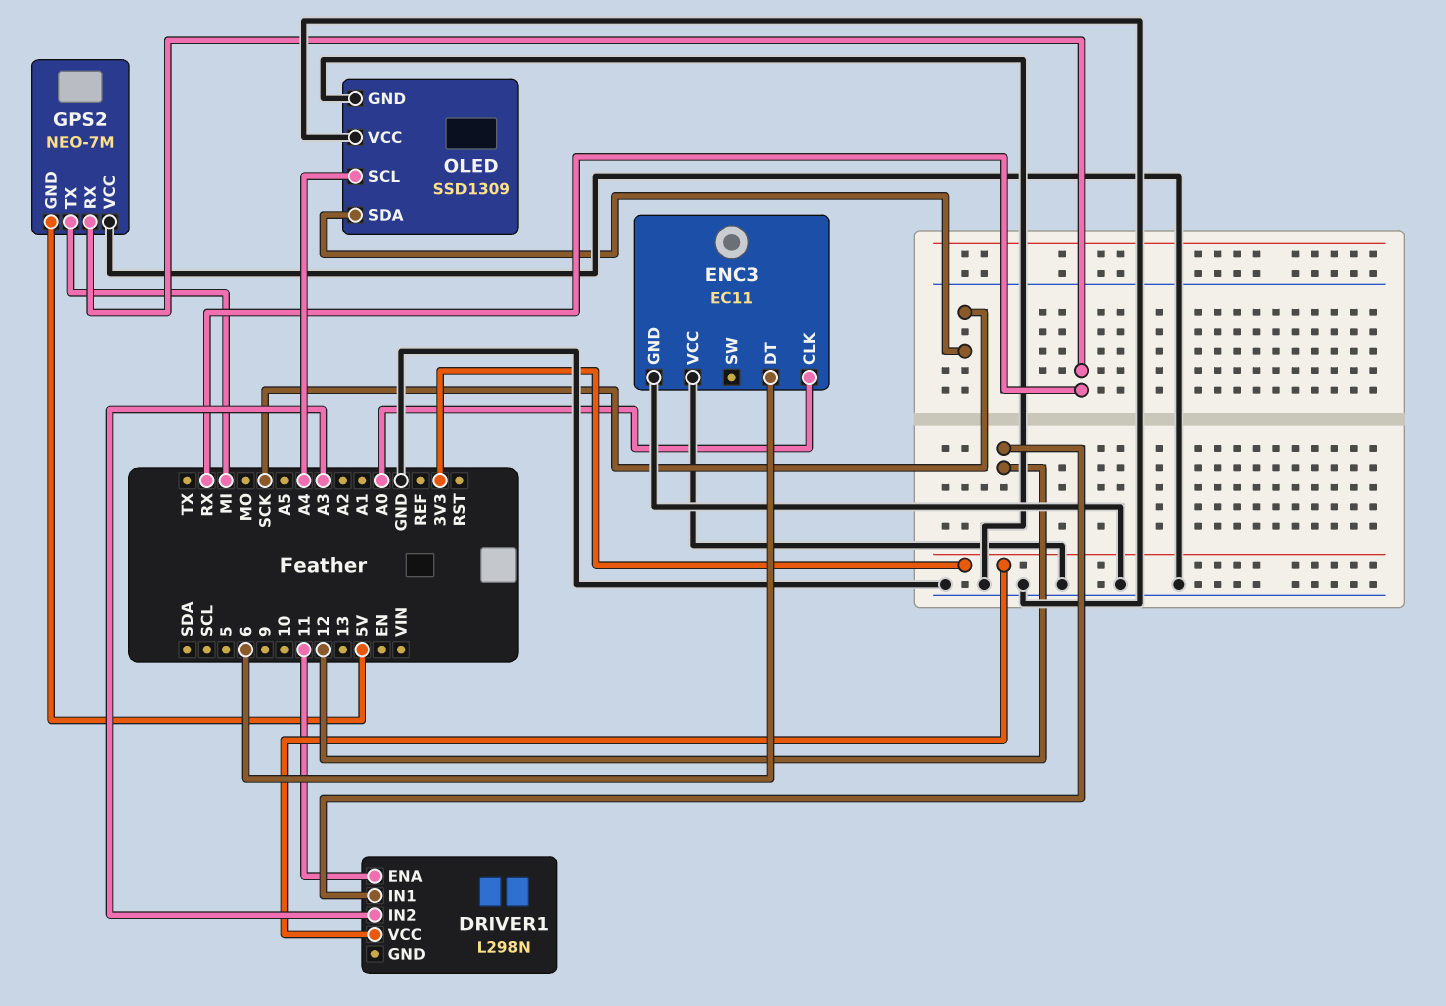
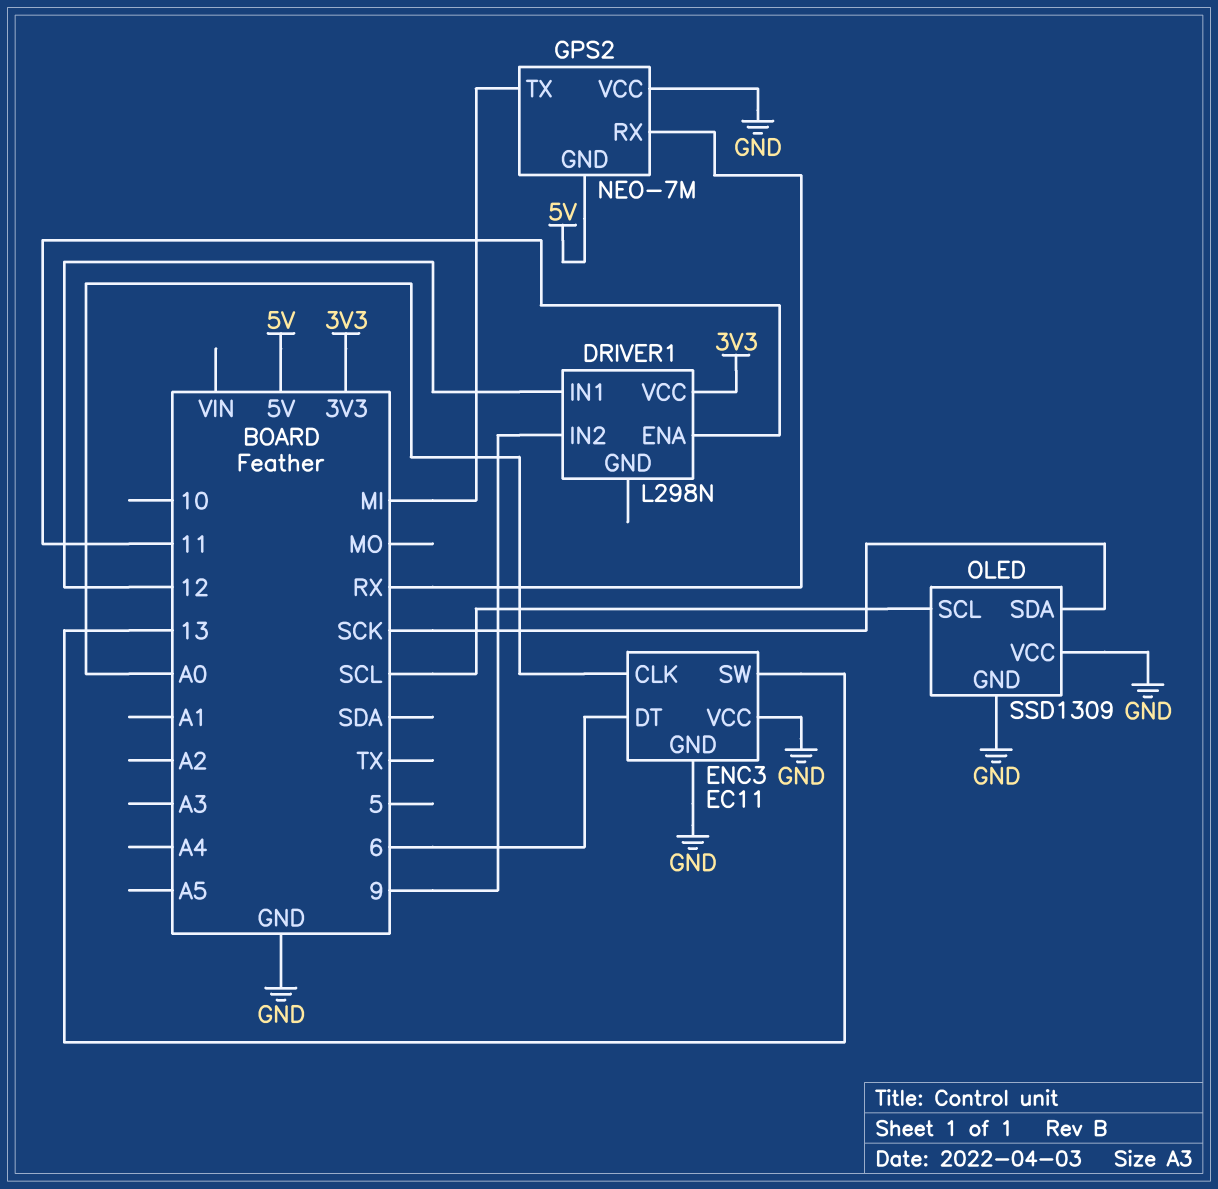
DRIVER1 pin IN2: A3 -> 9
ENC3 pin SW: none -> 13
OLED pin SCL: A4 -> SCL

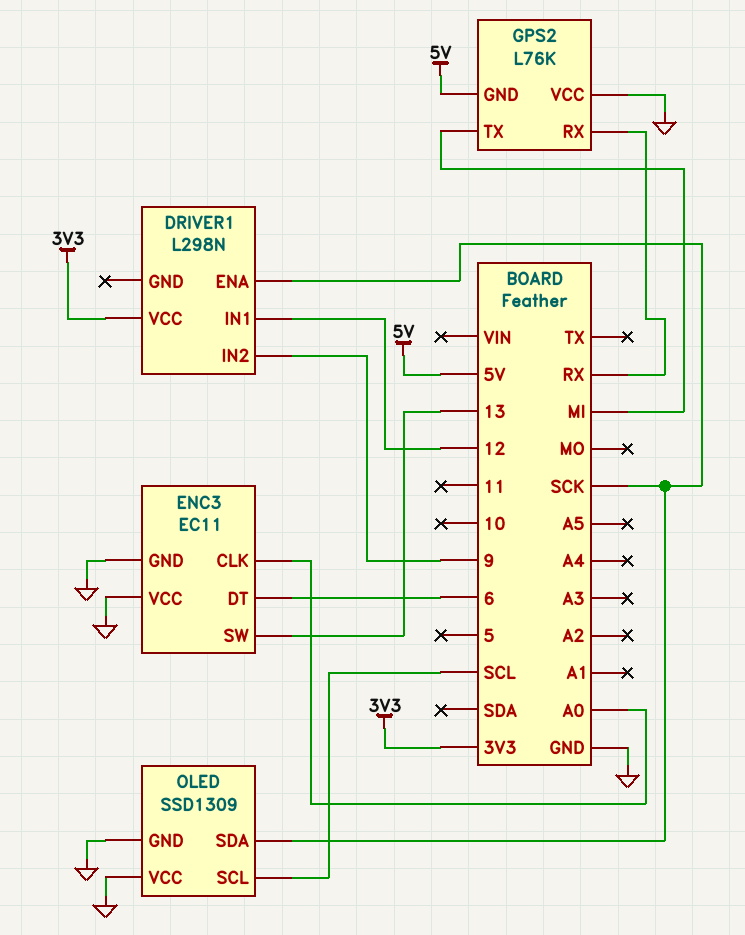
DRIVER1 pin ENA: 11 -> SCK
GPS2: NEO-7M -> L76K

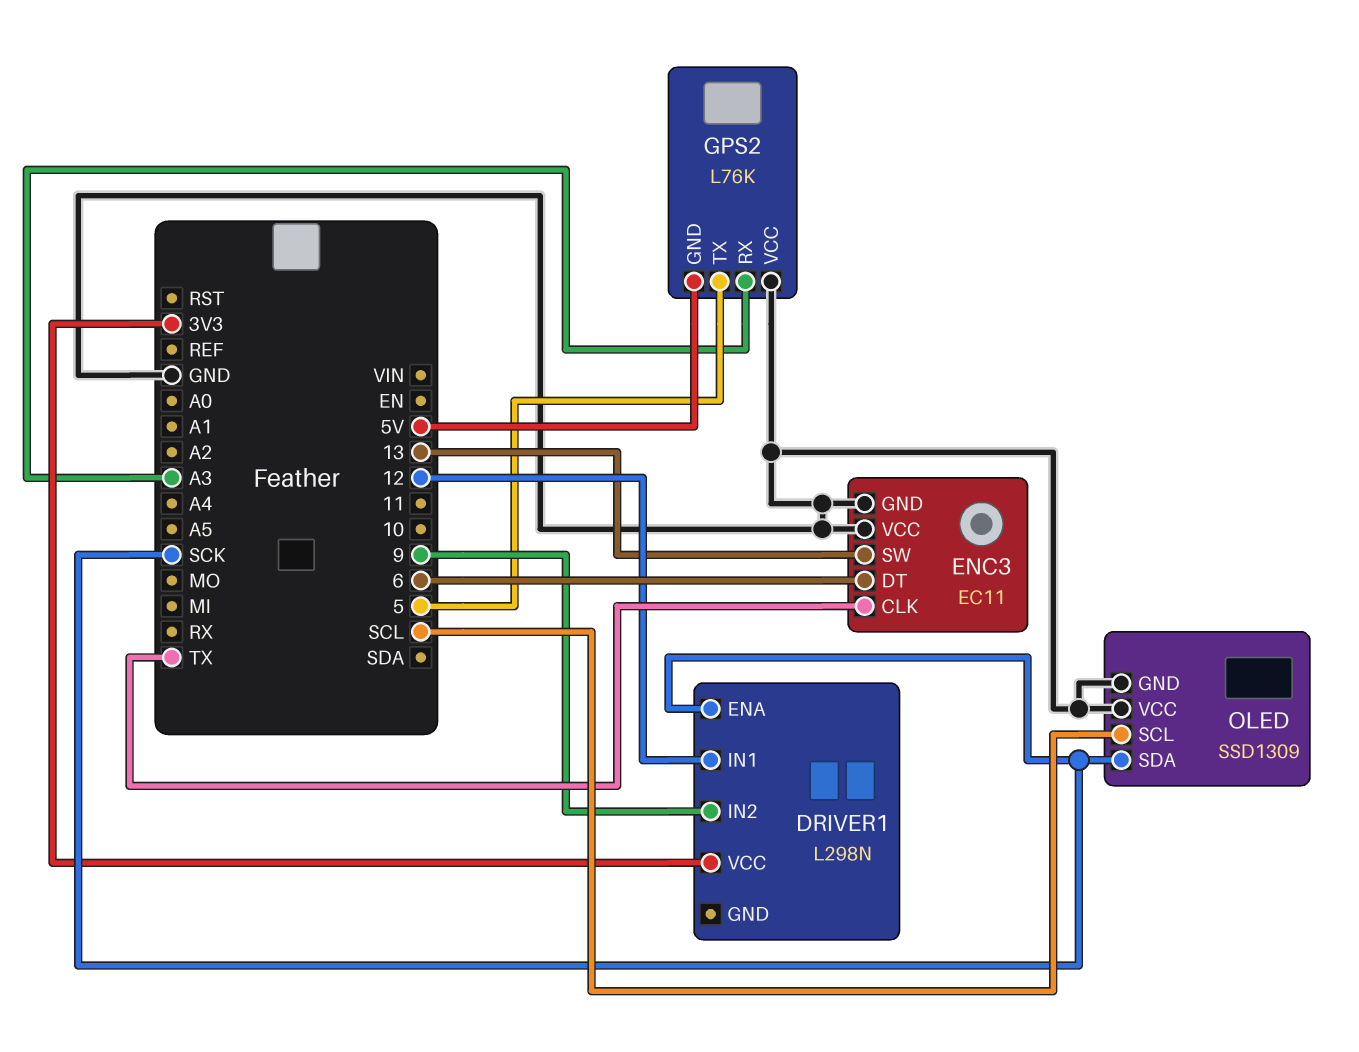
ENC3 pin CLK: A0 -> TX
GPS2 pin RX: RX -> A3
GPS2 pin TX: MI -> 5

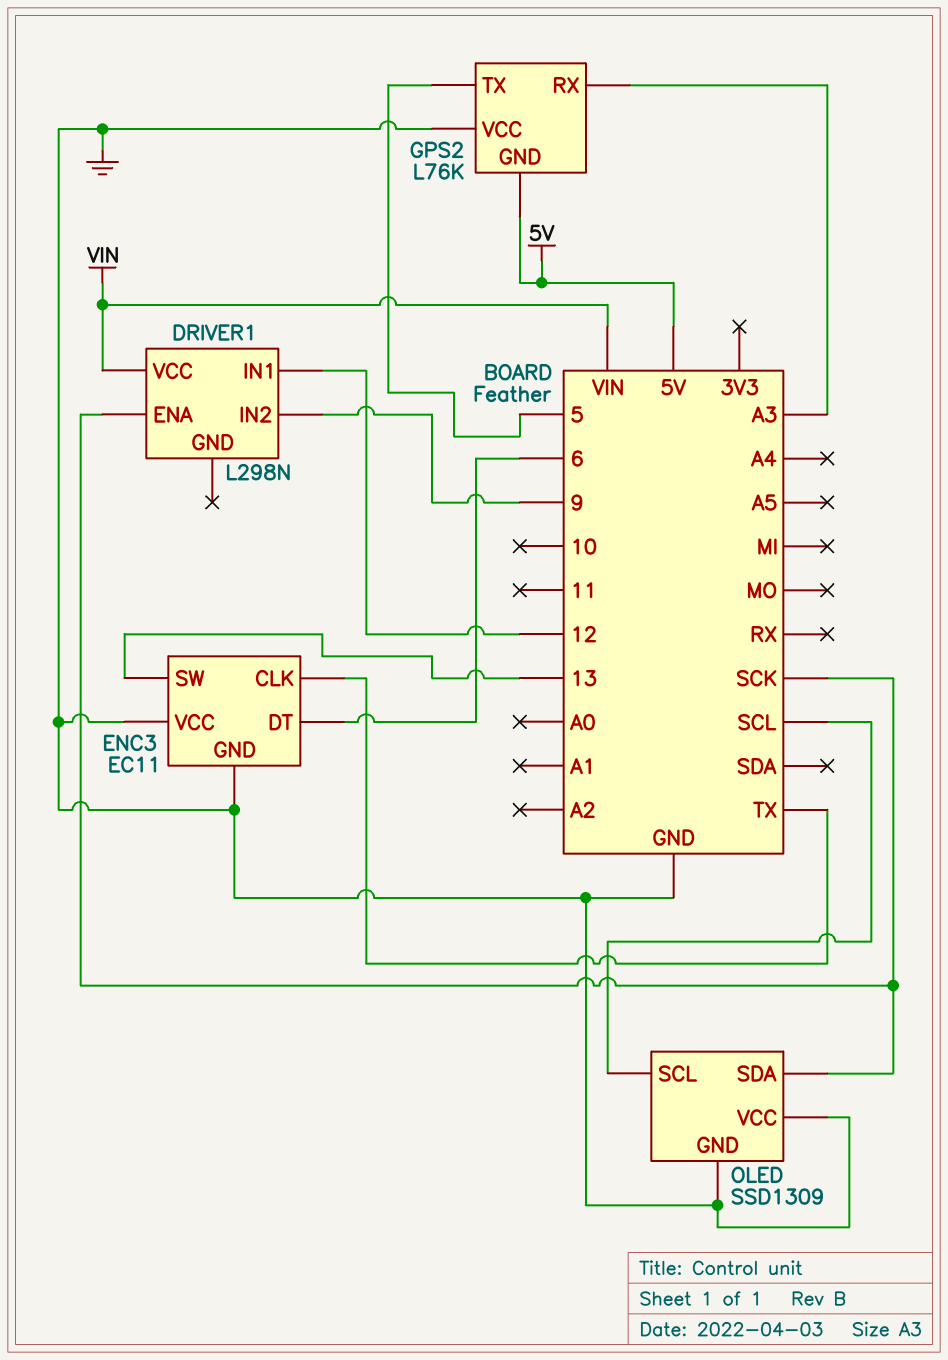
DRIVER1 pin VCC: 3V3 -> VIN

